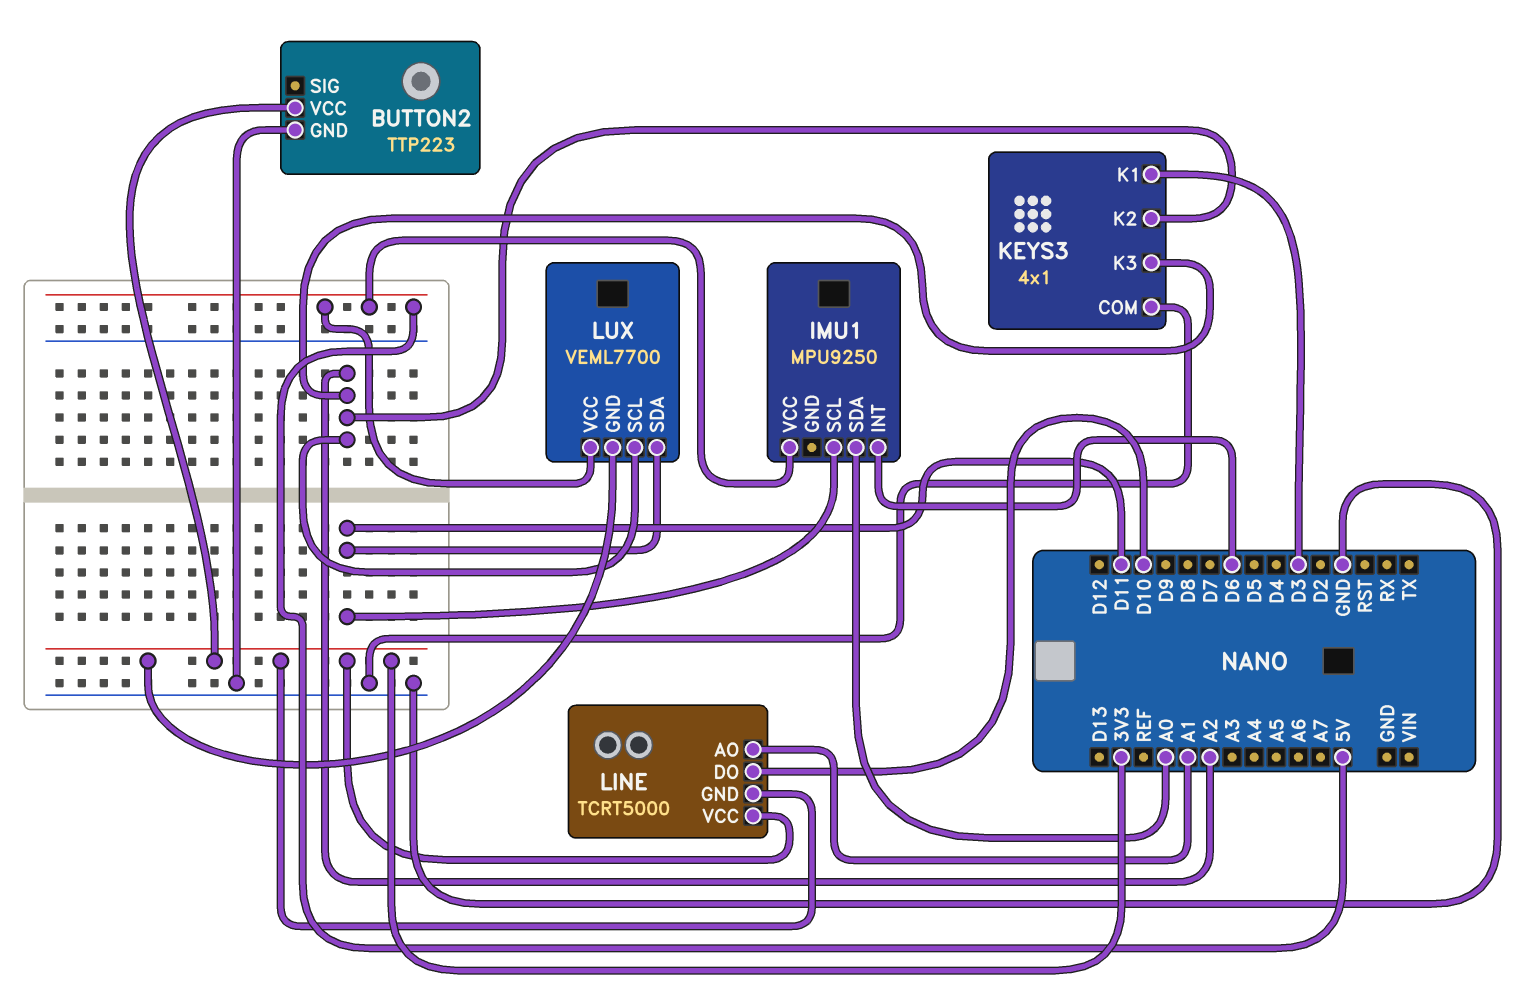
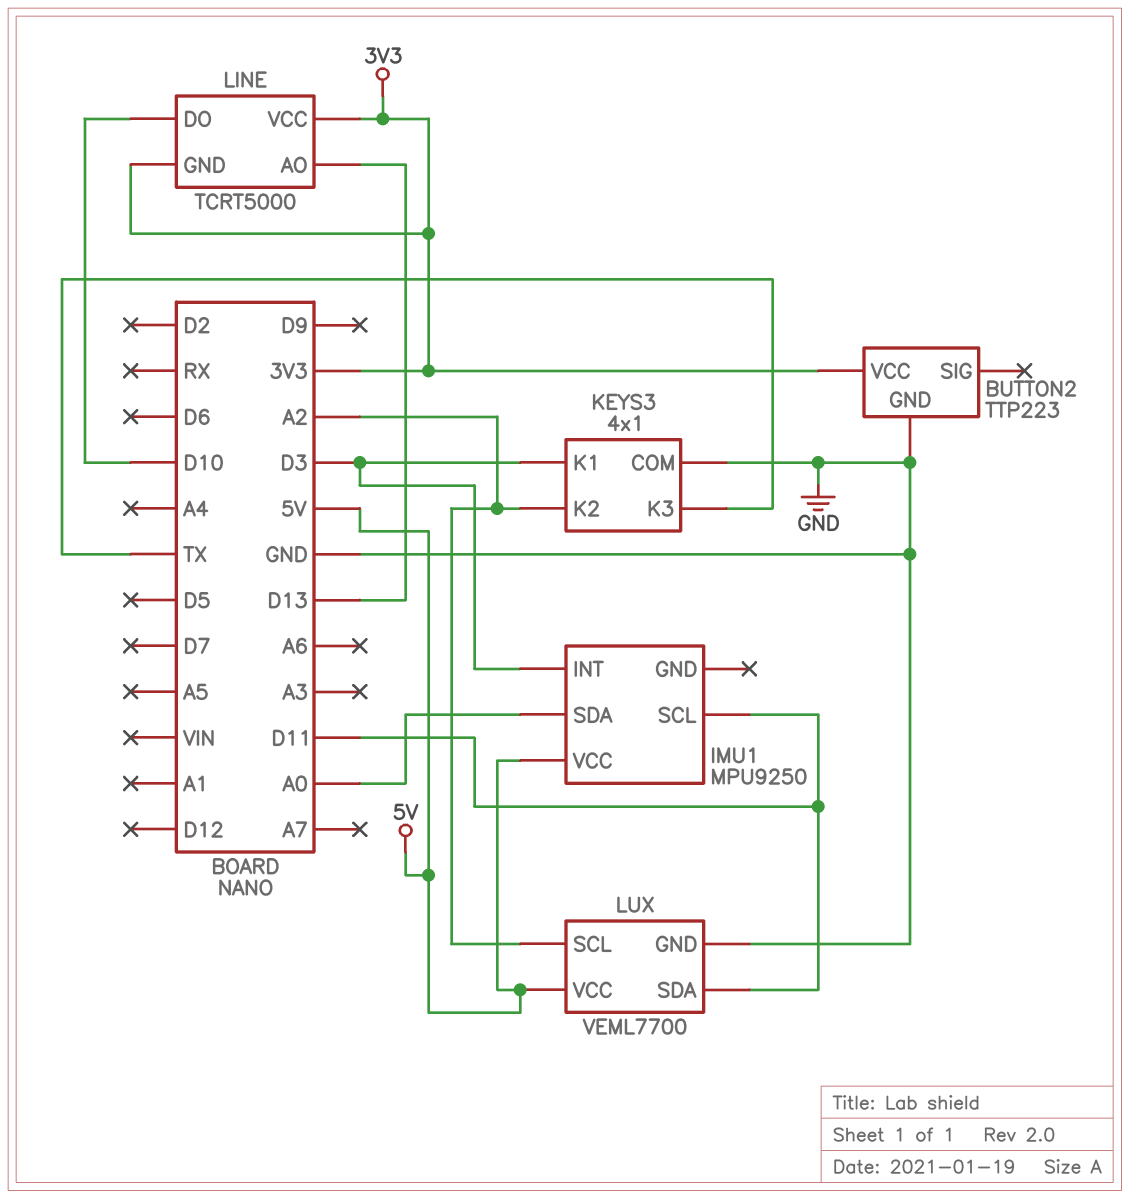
IMU1 pin INT: D6 -> D3
KEYS3 pin K3: A2 -> TX
LINE pin AO: A1 -> D13
LUX pin GND: 3V3 -> GND

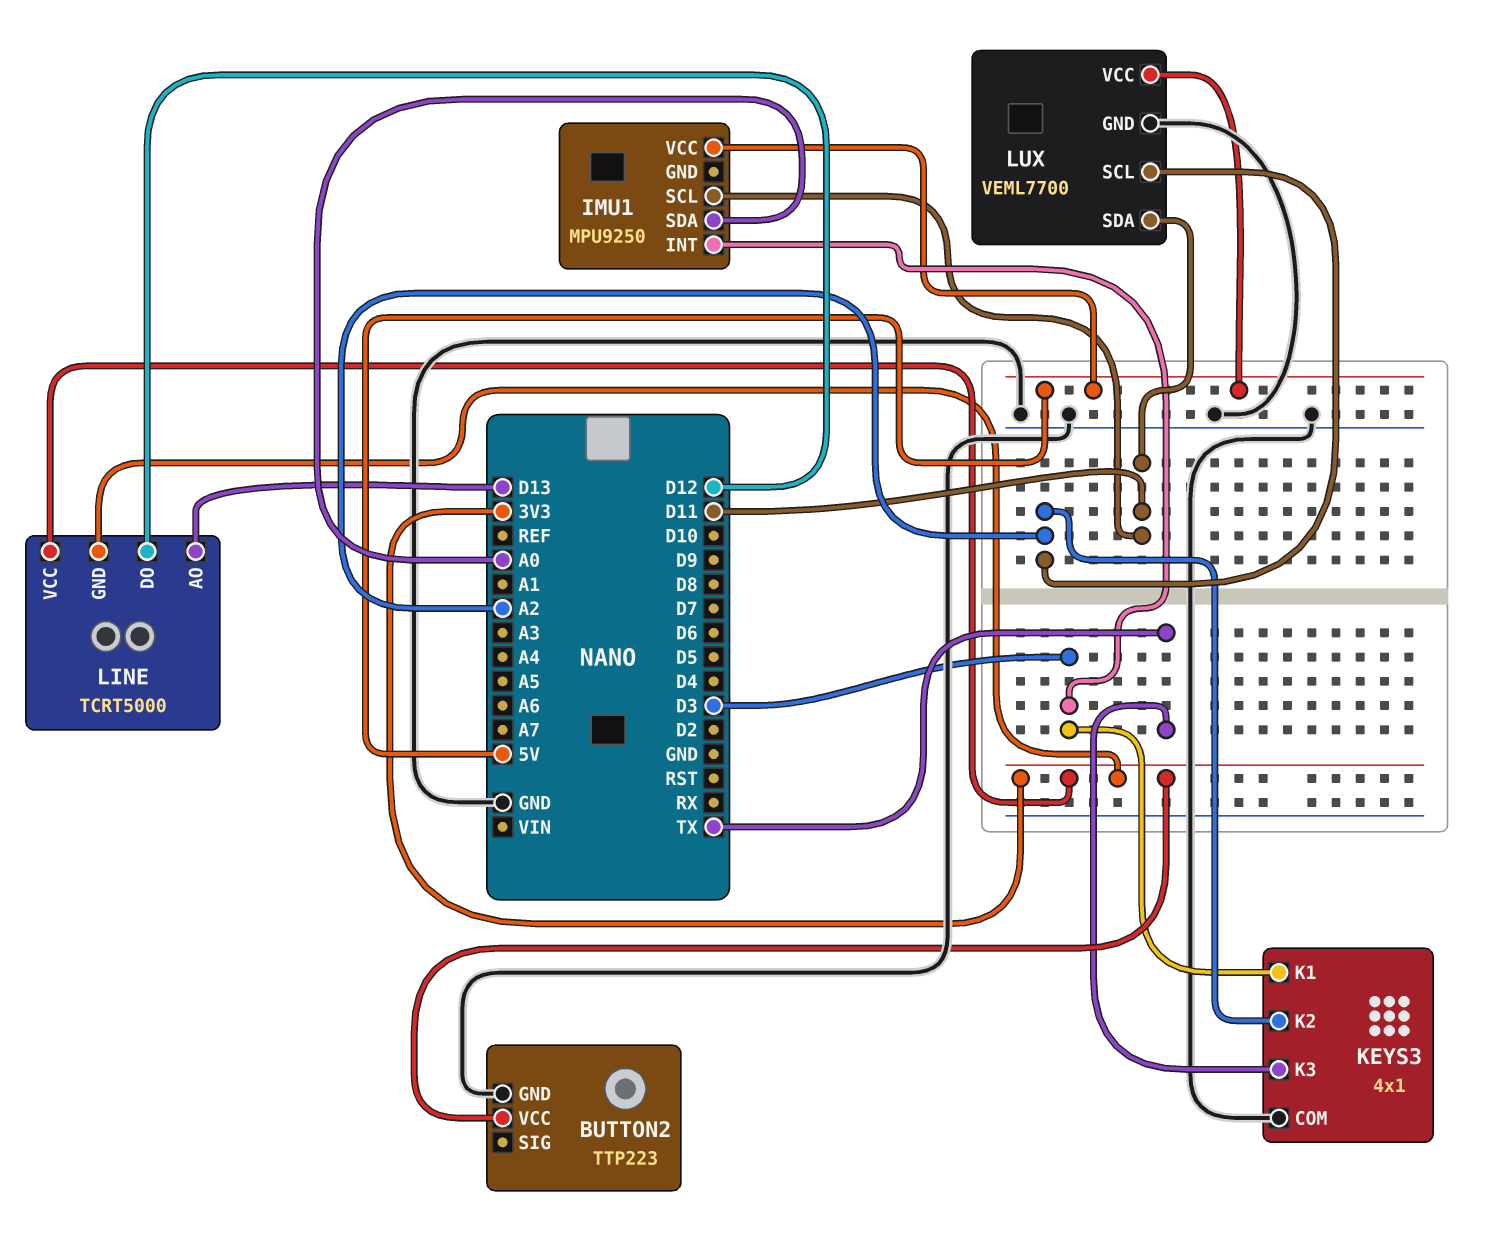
LINE pin DO: D10 -> D12

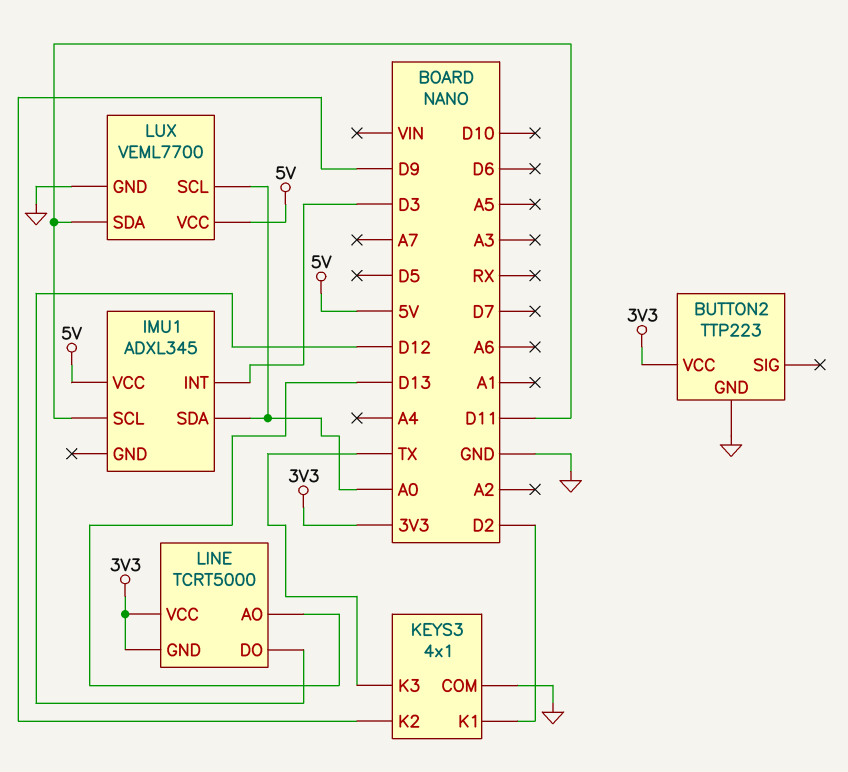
IMU1: MPU9250 -> ADXL345
KEYS3 pin K1: D3 -> D2
KEYS3 pin K2: A2 -> D9
LUX pin SCL: A2 -> A0

